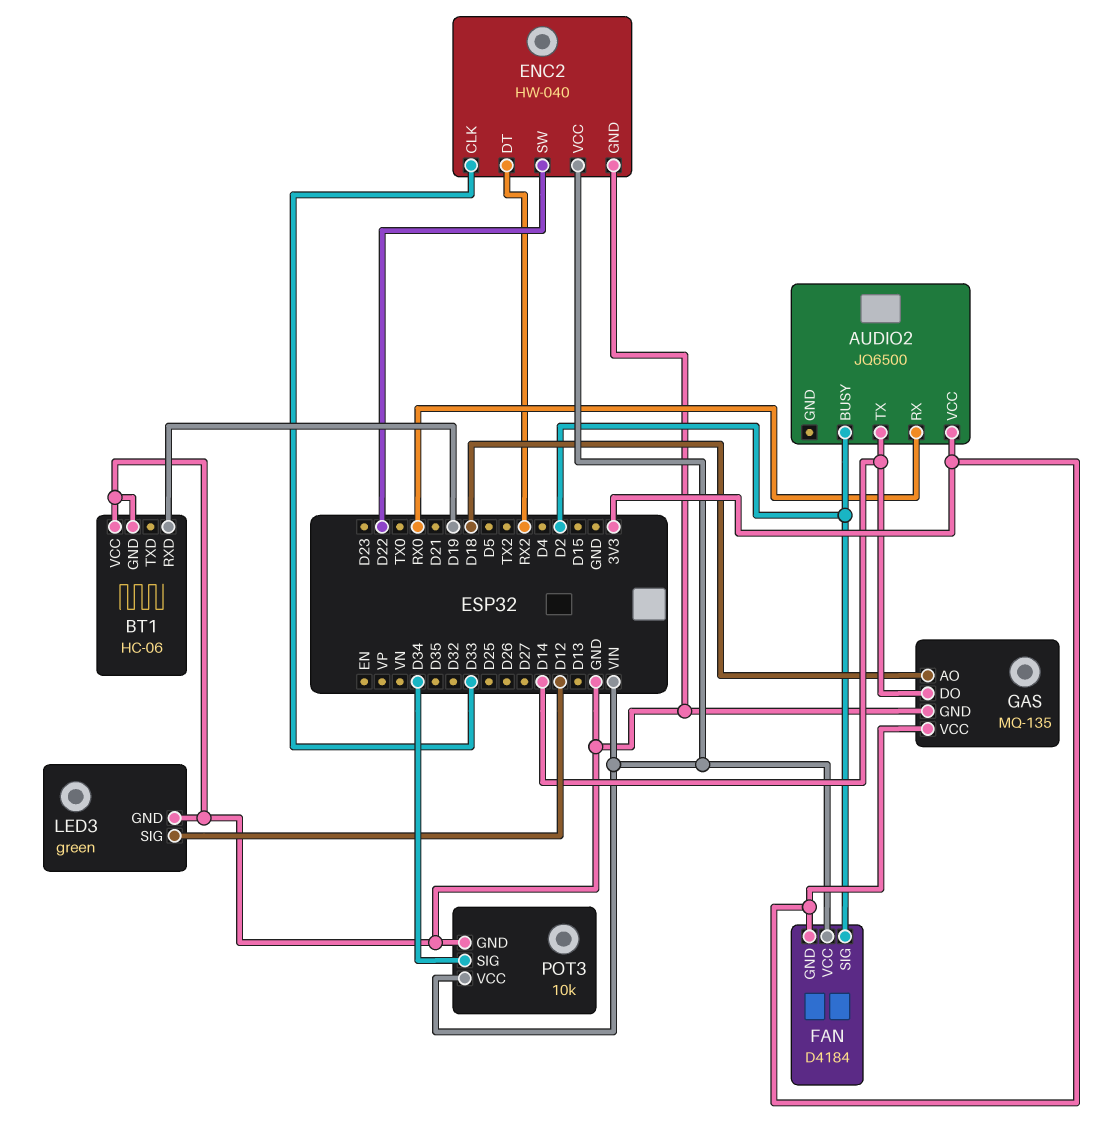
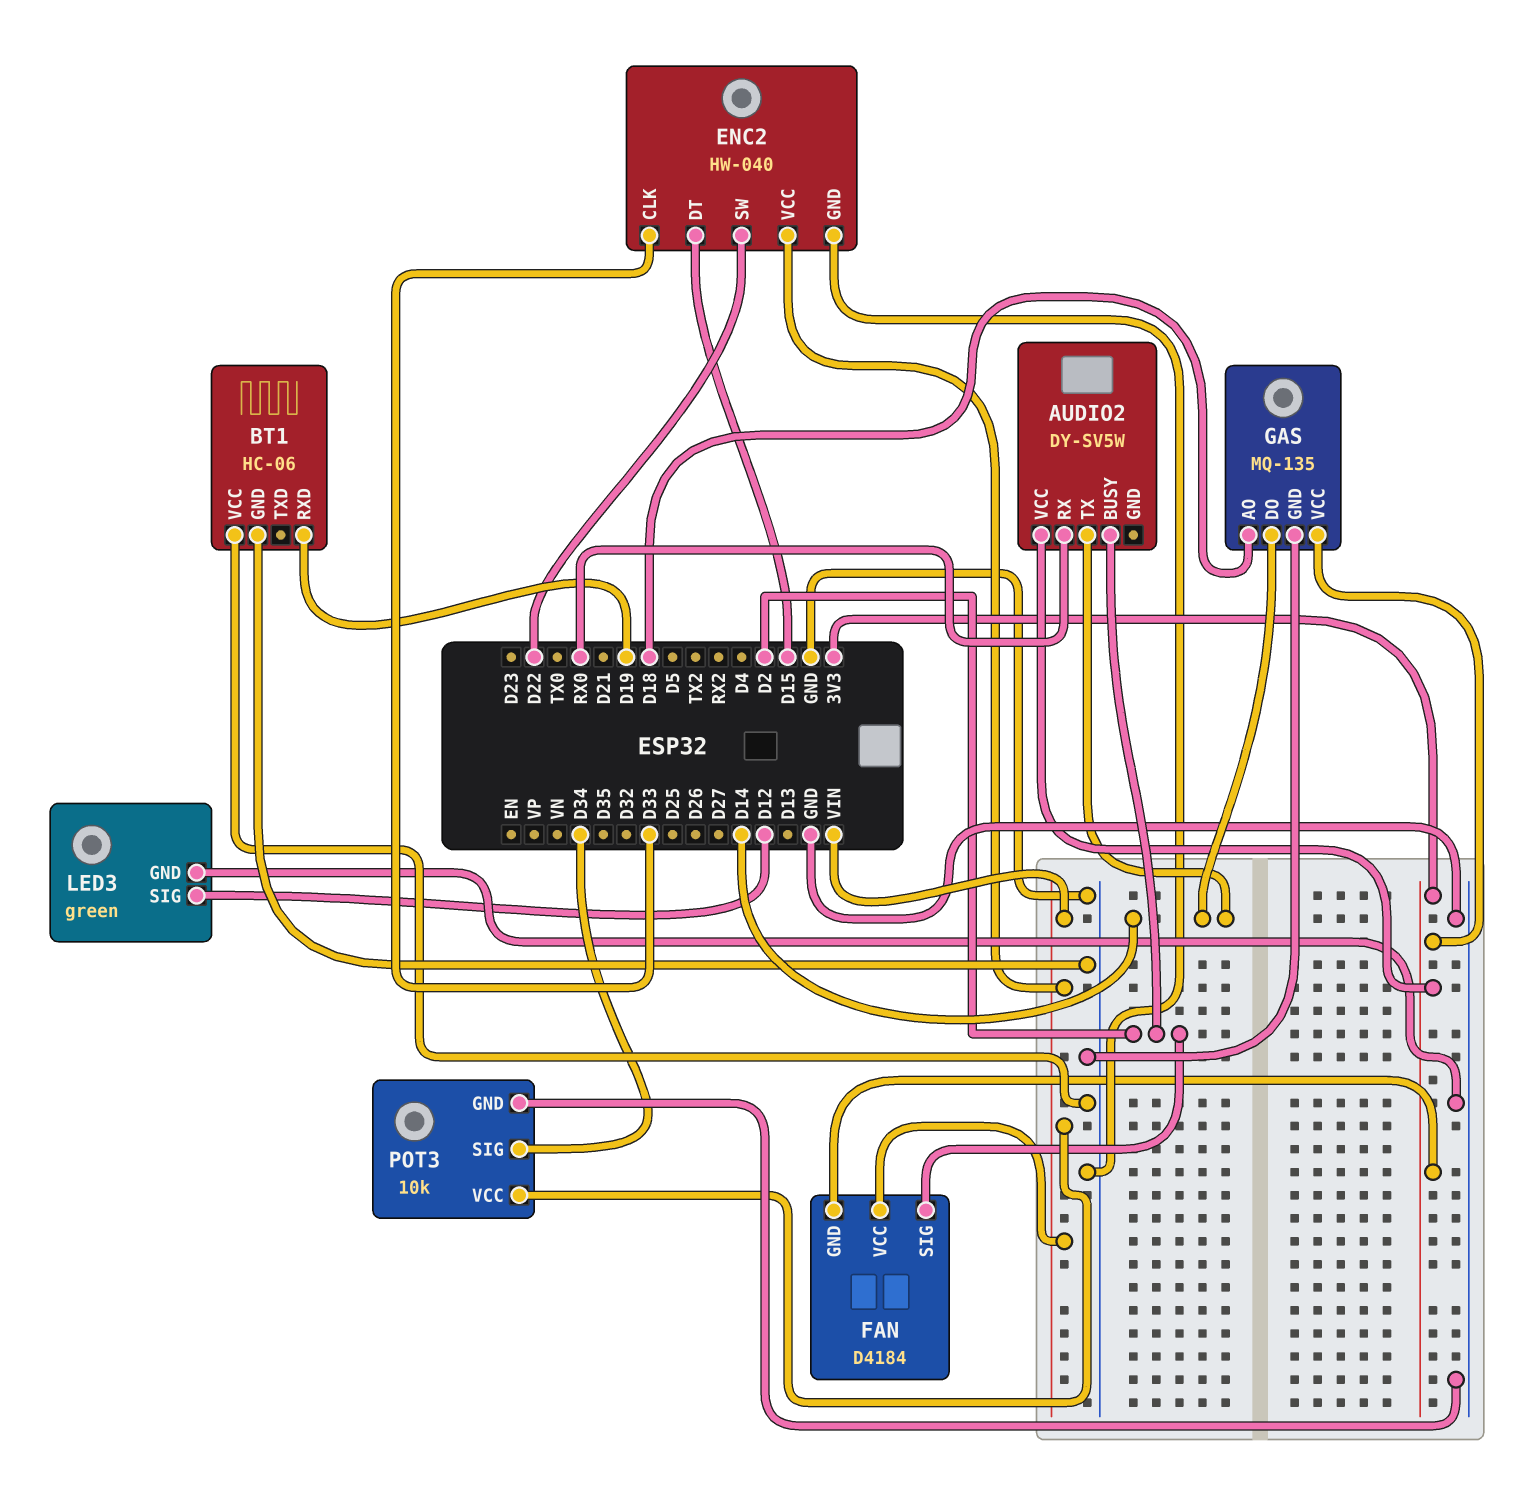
AUDIO2: JQ6500 -> DY-SV5W
ENC2 pin DT: RX2 -> D15

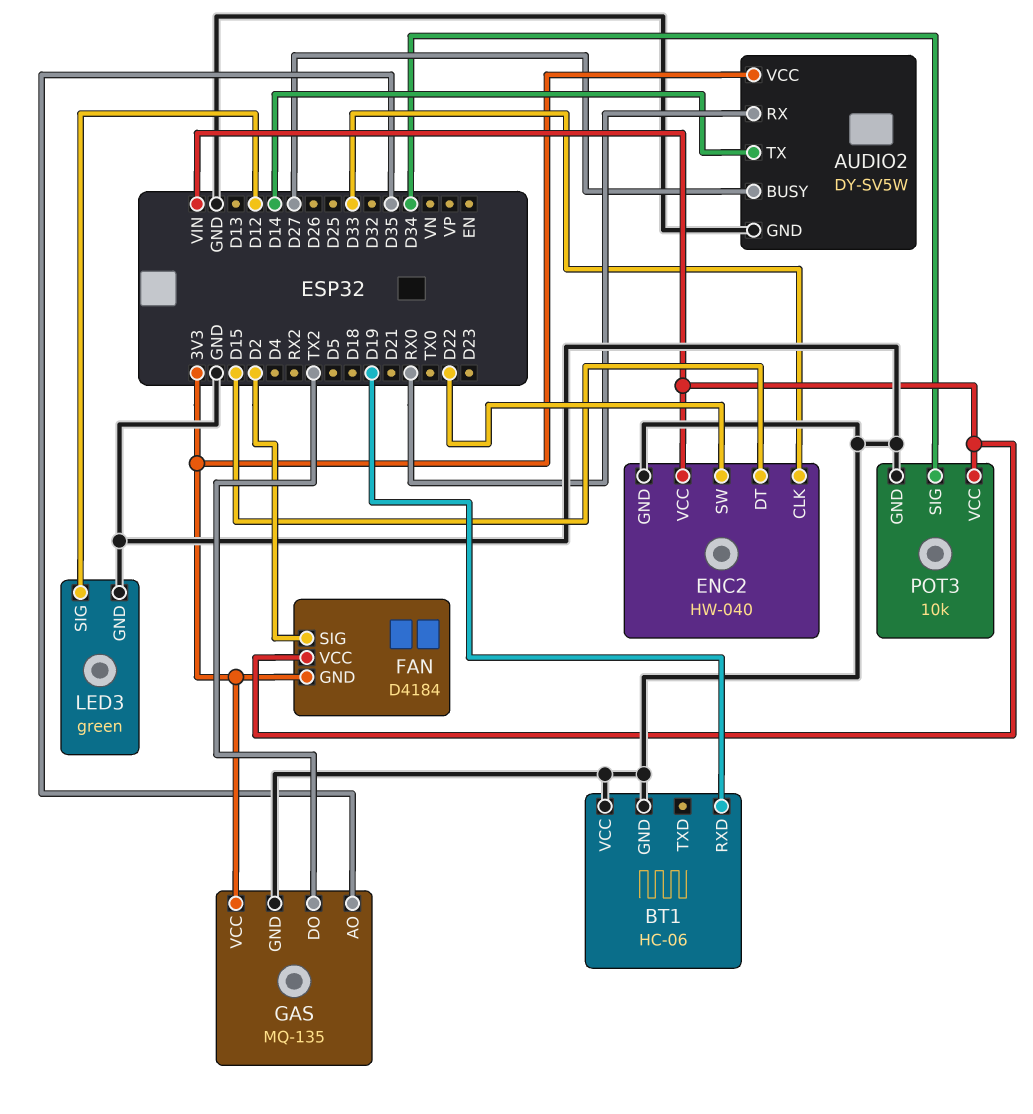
AUDIO2 pin BUSY: D2 -> D27
AUDIO2 pin GND: none -> GND
GAS pin AO: D18 -> D35
GAS pin DO: D14 -> TX2

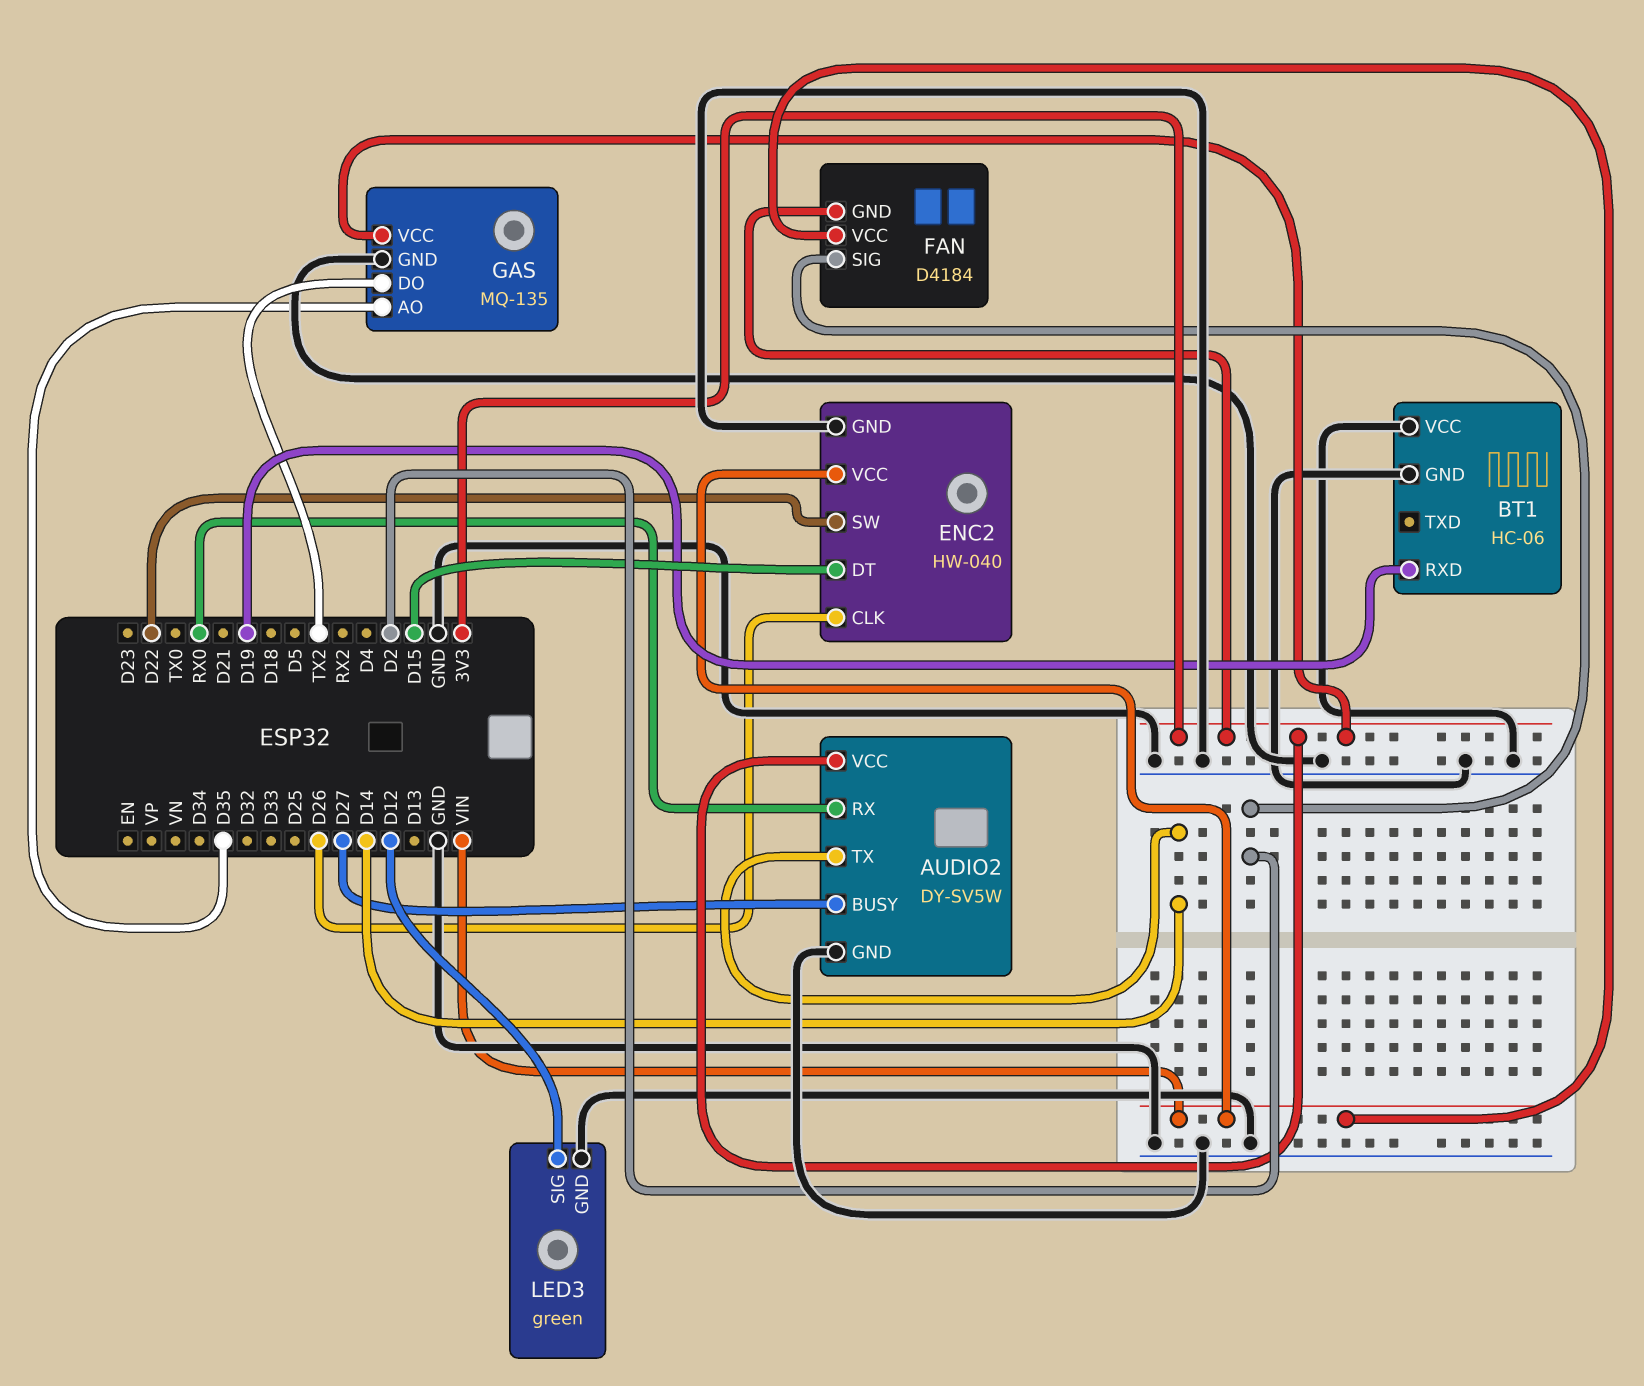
ENC2 pin CLK: D33 -> D26
POT3: 10k -> none
POT3 pin GND: GND -> none
POT3 pin SIG: D34 -> none
POT3 pin VCC: VIN -> none

